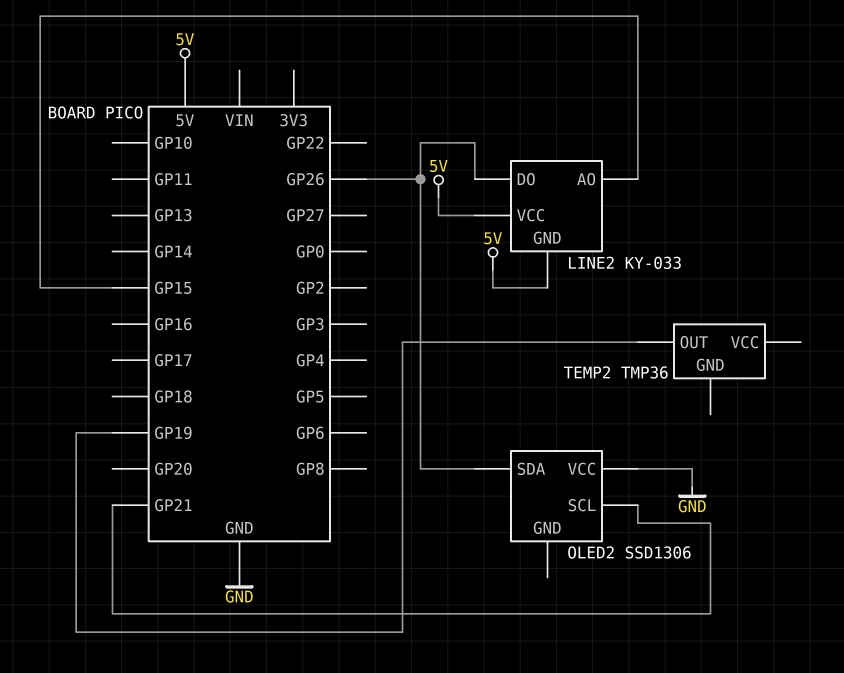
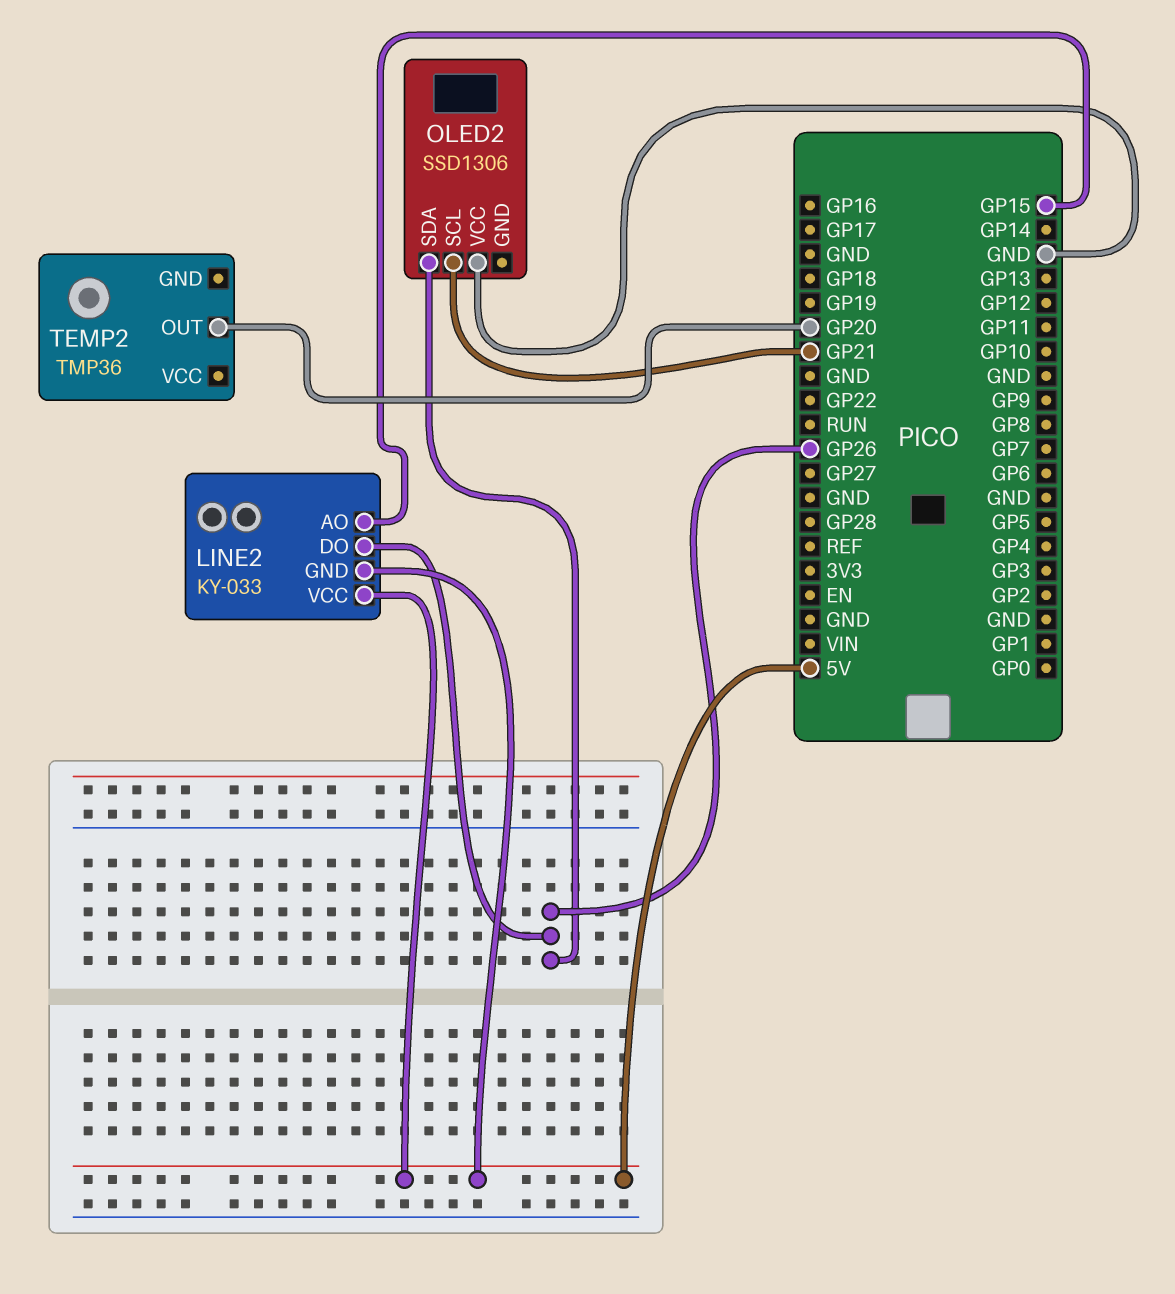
TEMP2 pin OUT: GP19 -> GP20

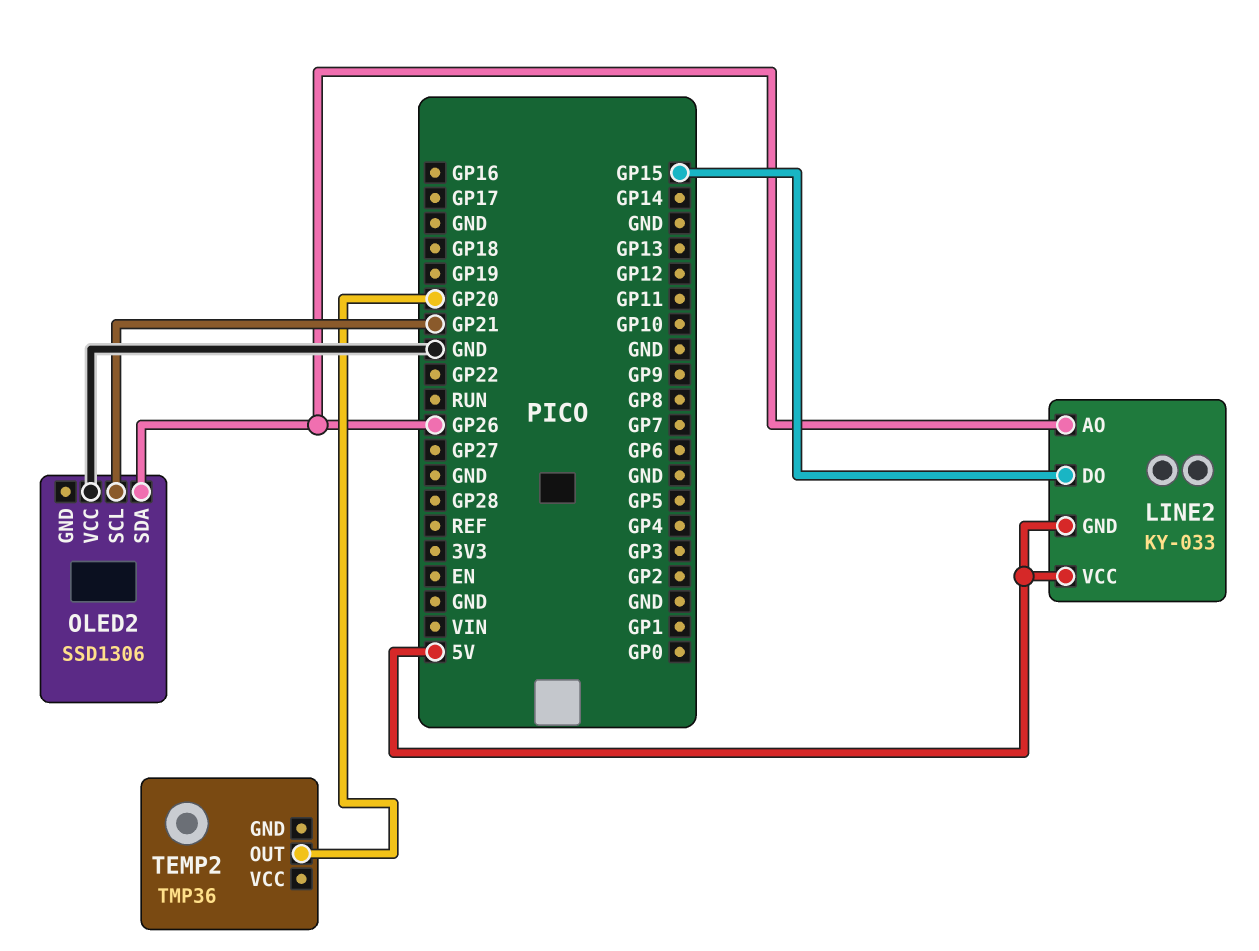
LINE2 pin AO: GP15 -> GP26
LINE2 pin DO: GP26 -> GP15

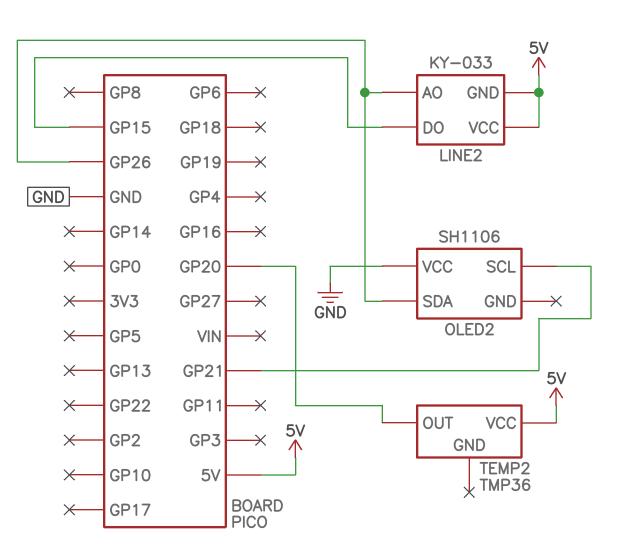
OLED2: SSD1306 -> SH1106
TEMP2 pin VCC: none -> 5V

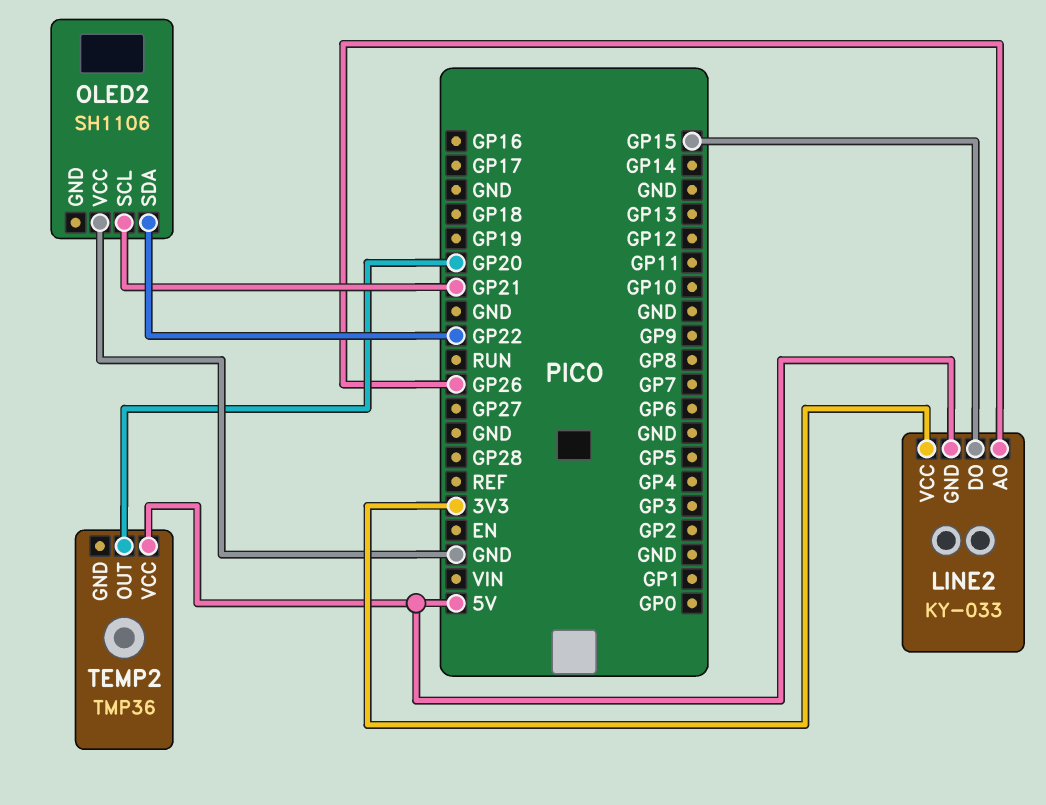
LINE2 pin VCC: 5V -> 3V3
OLED2 pin SDA: GP26 -> GP22

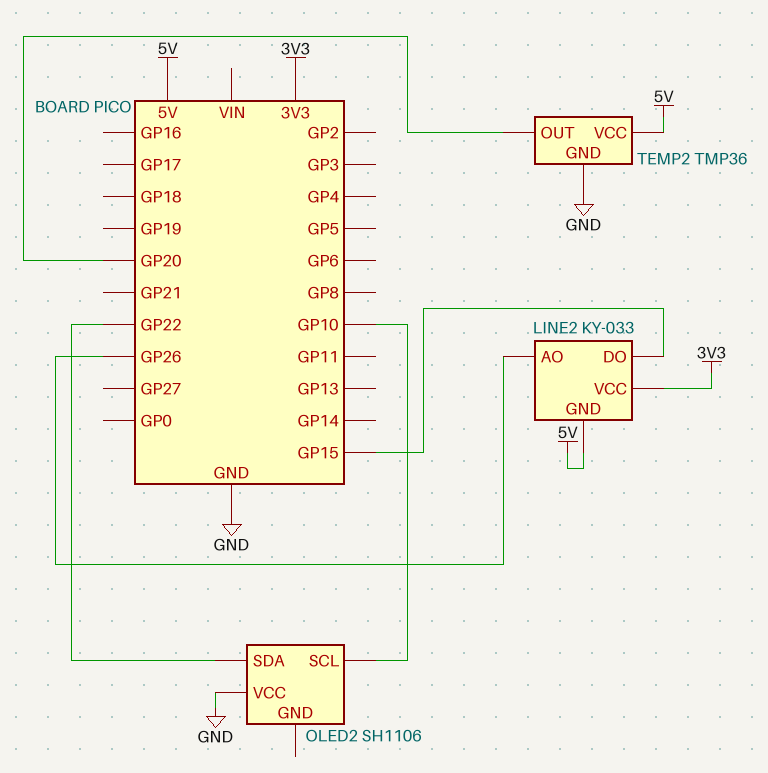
OLED2 pin SCL: GP21 -> GP10
TEMP2 pin GND: none -> GND

